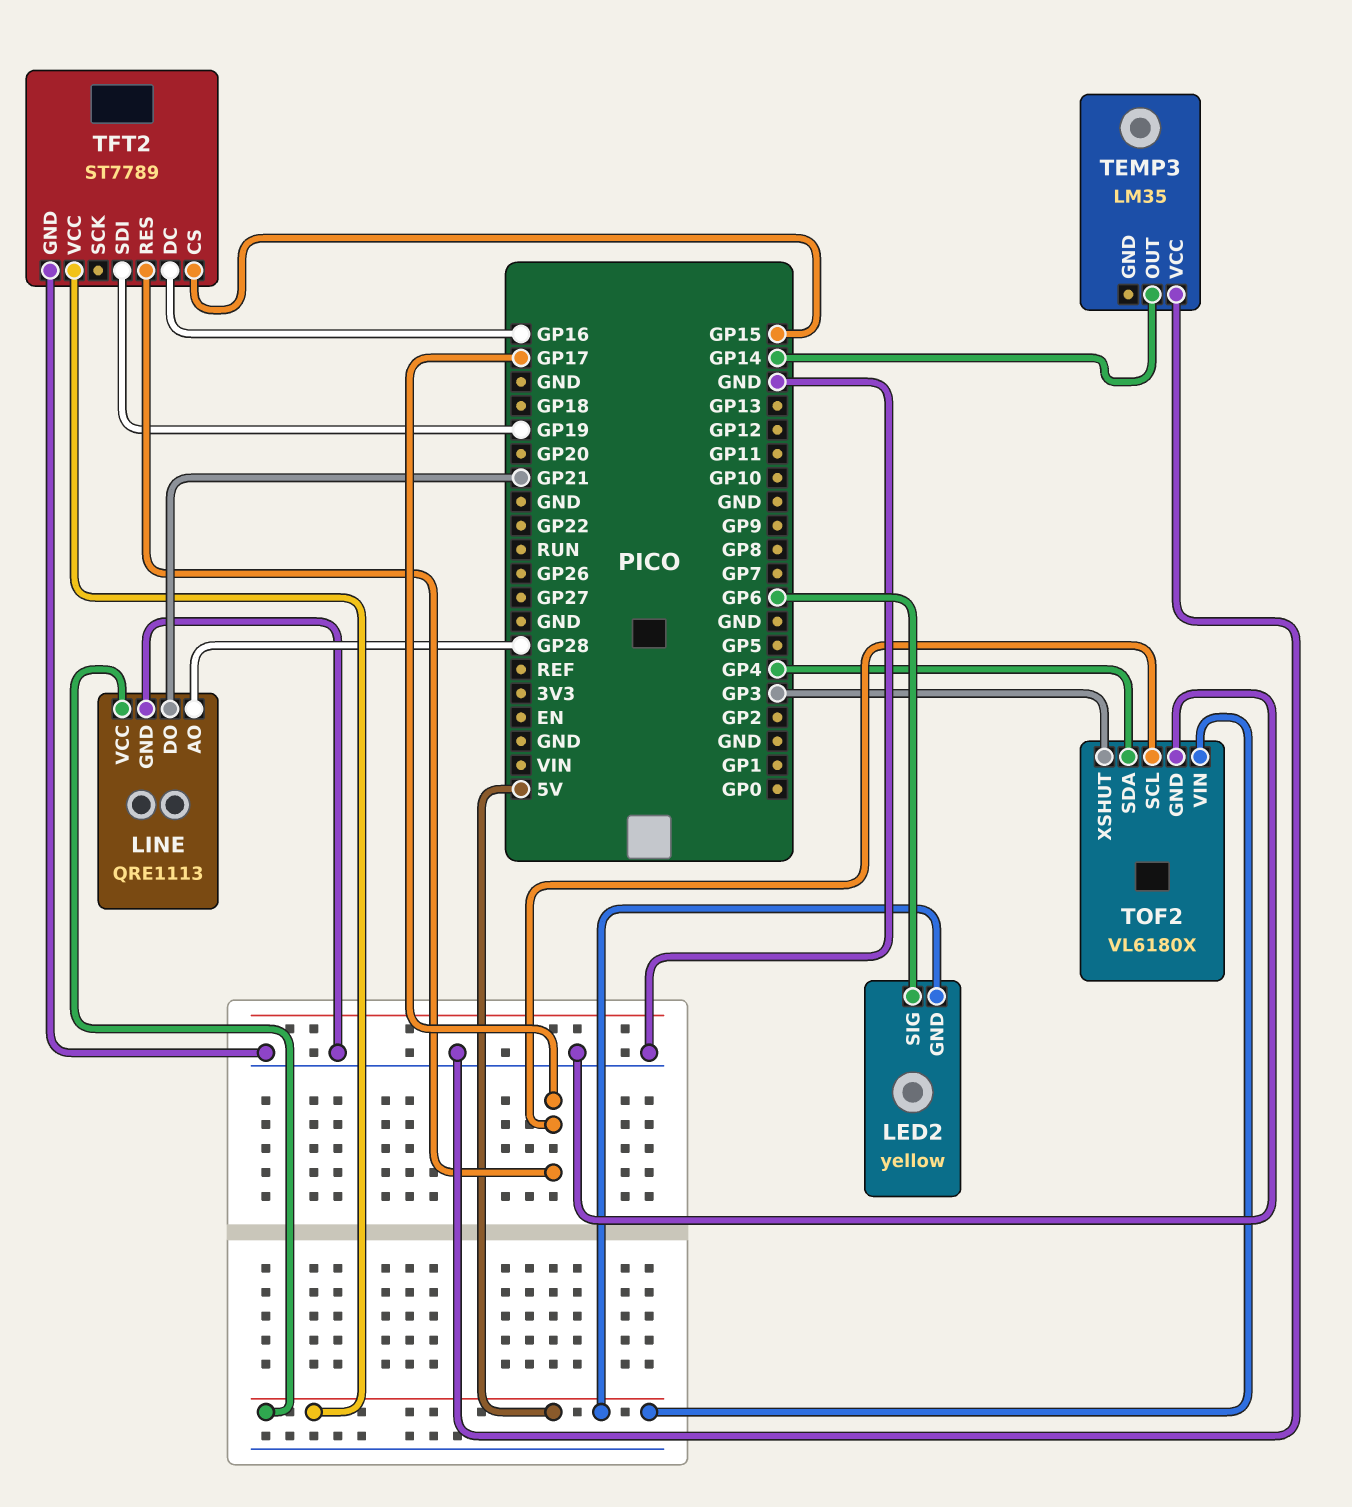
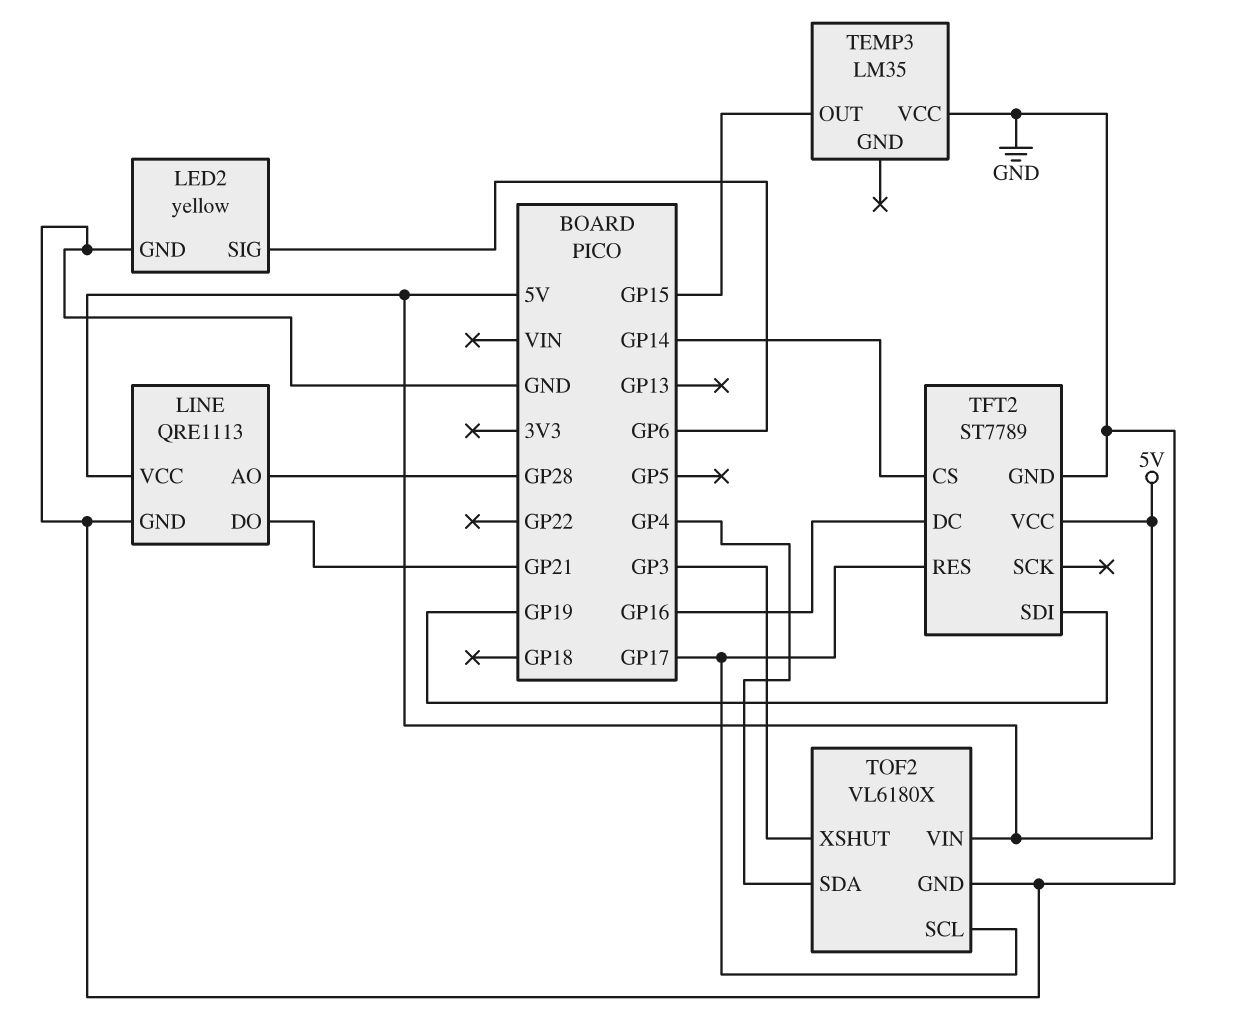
LED2 pin GND: 5V -> GND
TEMP3 pin OUT: GP14 -> GP15
TFT2 pin CS: GP15 -> GP14

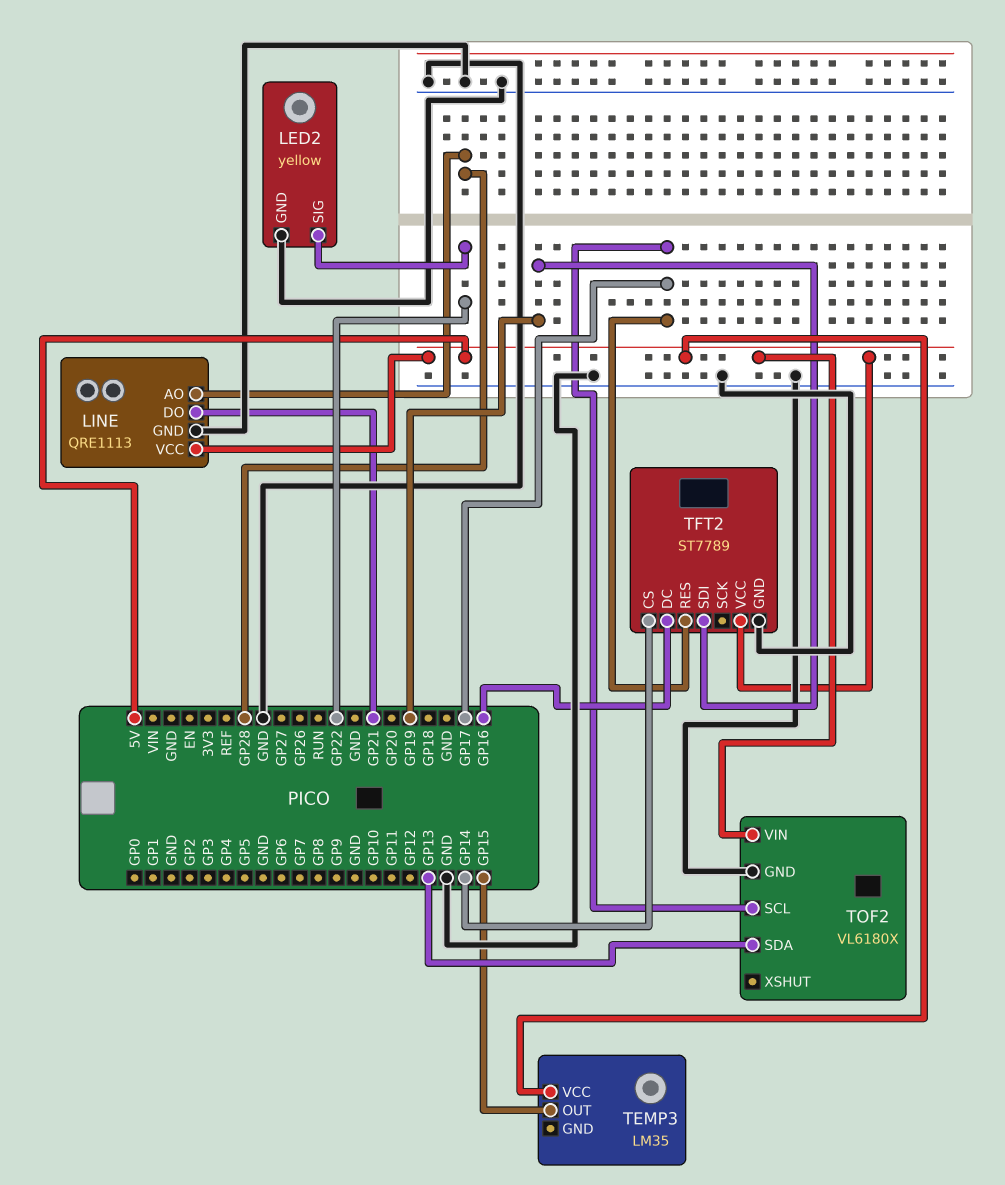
LED2 pin SIG: GP6 -> GP22
TEMP3 pin VCC: GND -> 5V
TOF2 pin SDA: GP4 -> GP13
TOF2 pin XSHUT: GP3 -> none

